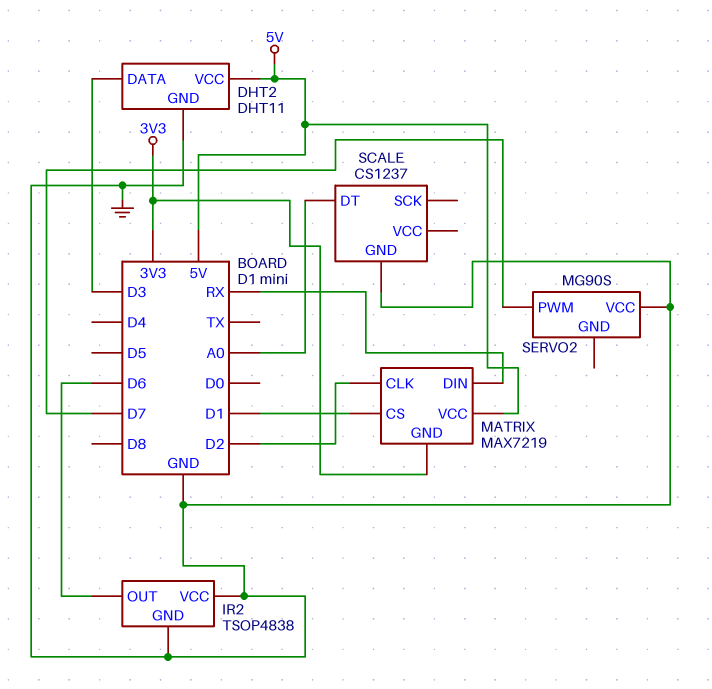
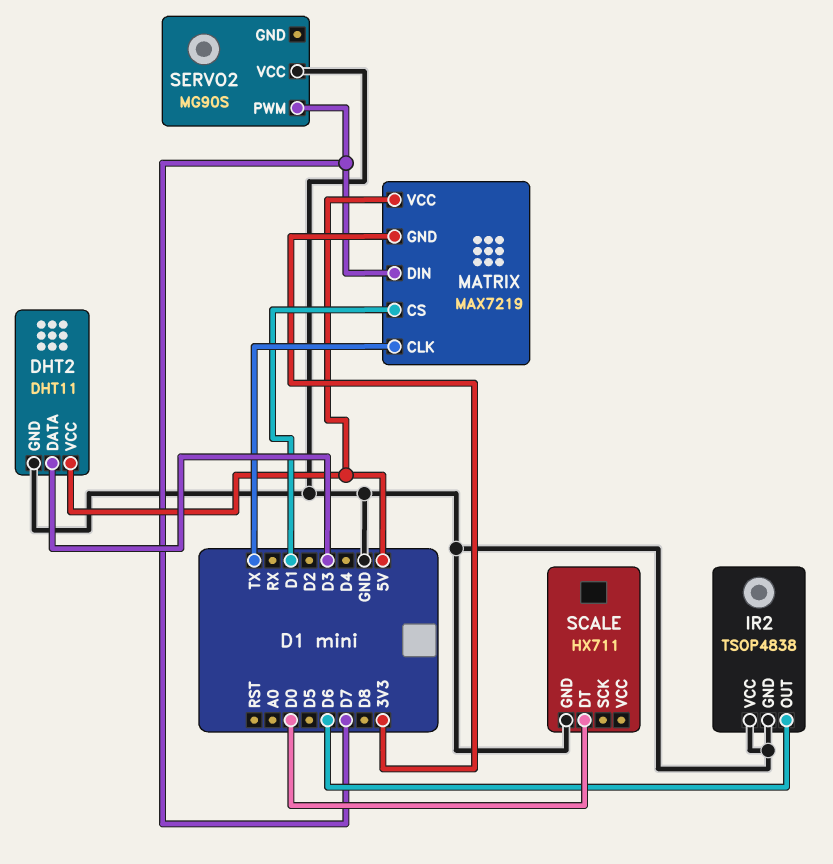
MATRIX pin CLK: D2 -> TX
MATRIX pin DIN: RX -> D7
SCALE: CS1237 -> HX711
SCALE pin DT: A0 -> D0

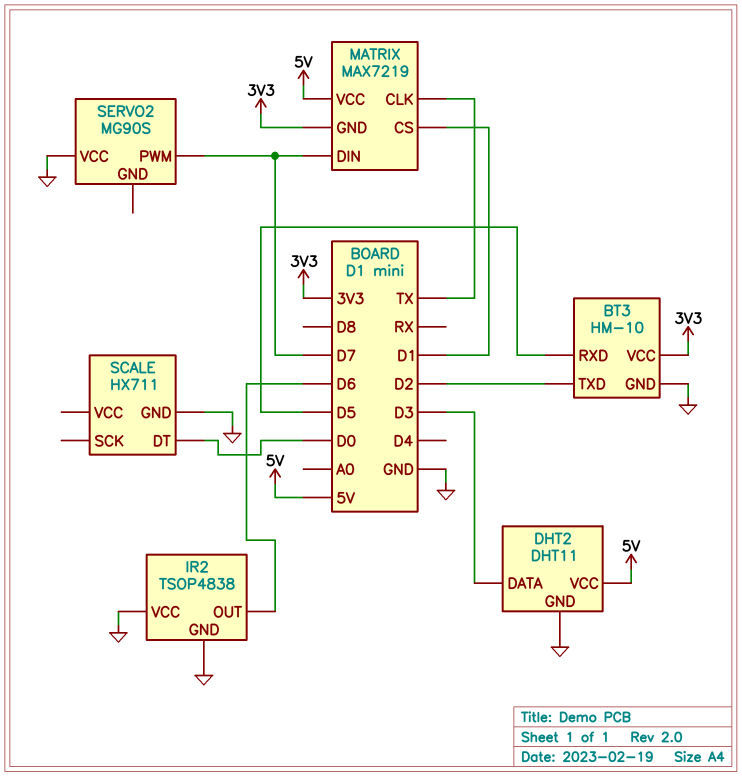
BT3: none -> HM-10
BT3 pin GND: none -> GND
BT3 pin RXD: none -> D5
BT3 pin TXD: none -> D2
BT3 pin VCC: none -> 3V3

